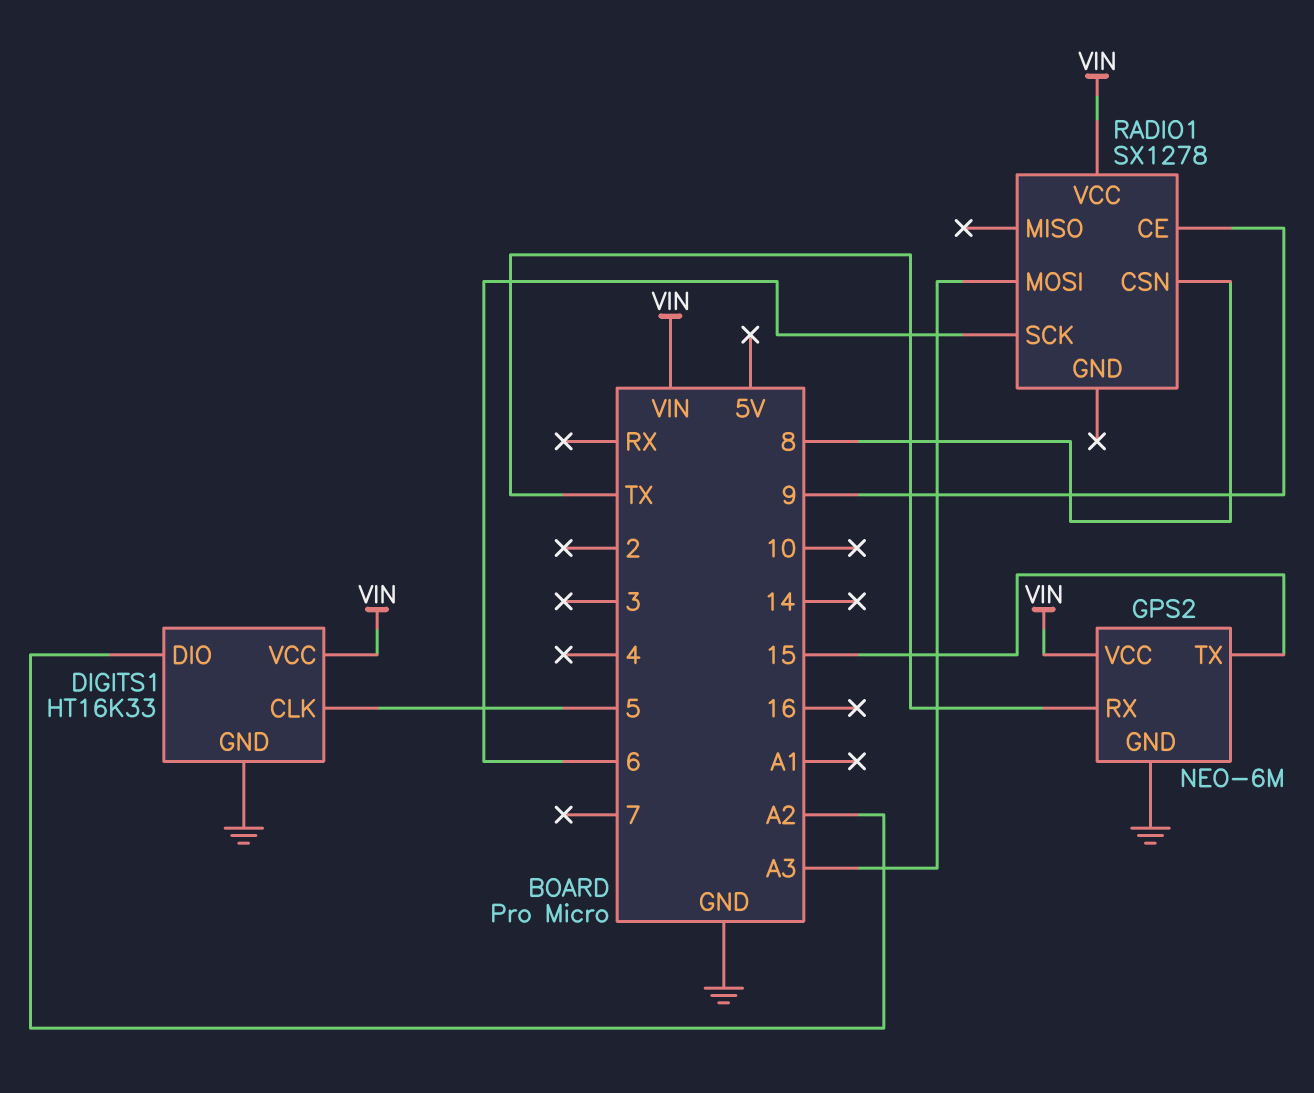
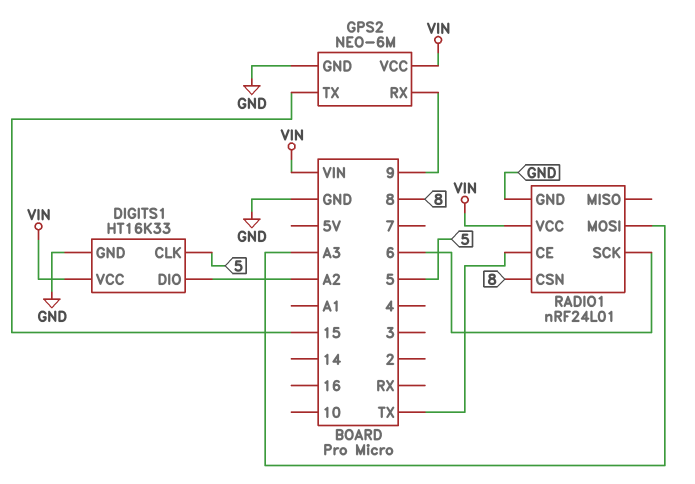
GPS2 pin RX: TX -> 9
RADIO1: SX1278 -> nRF24L01
RADIO1 pin CE: 9 -> TX
RADIO1 pin GND: none -> GND

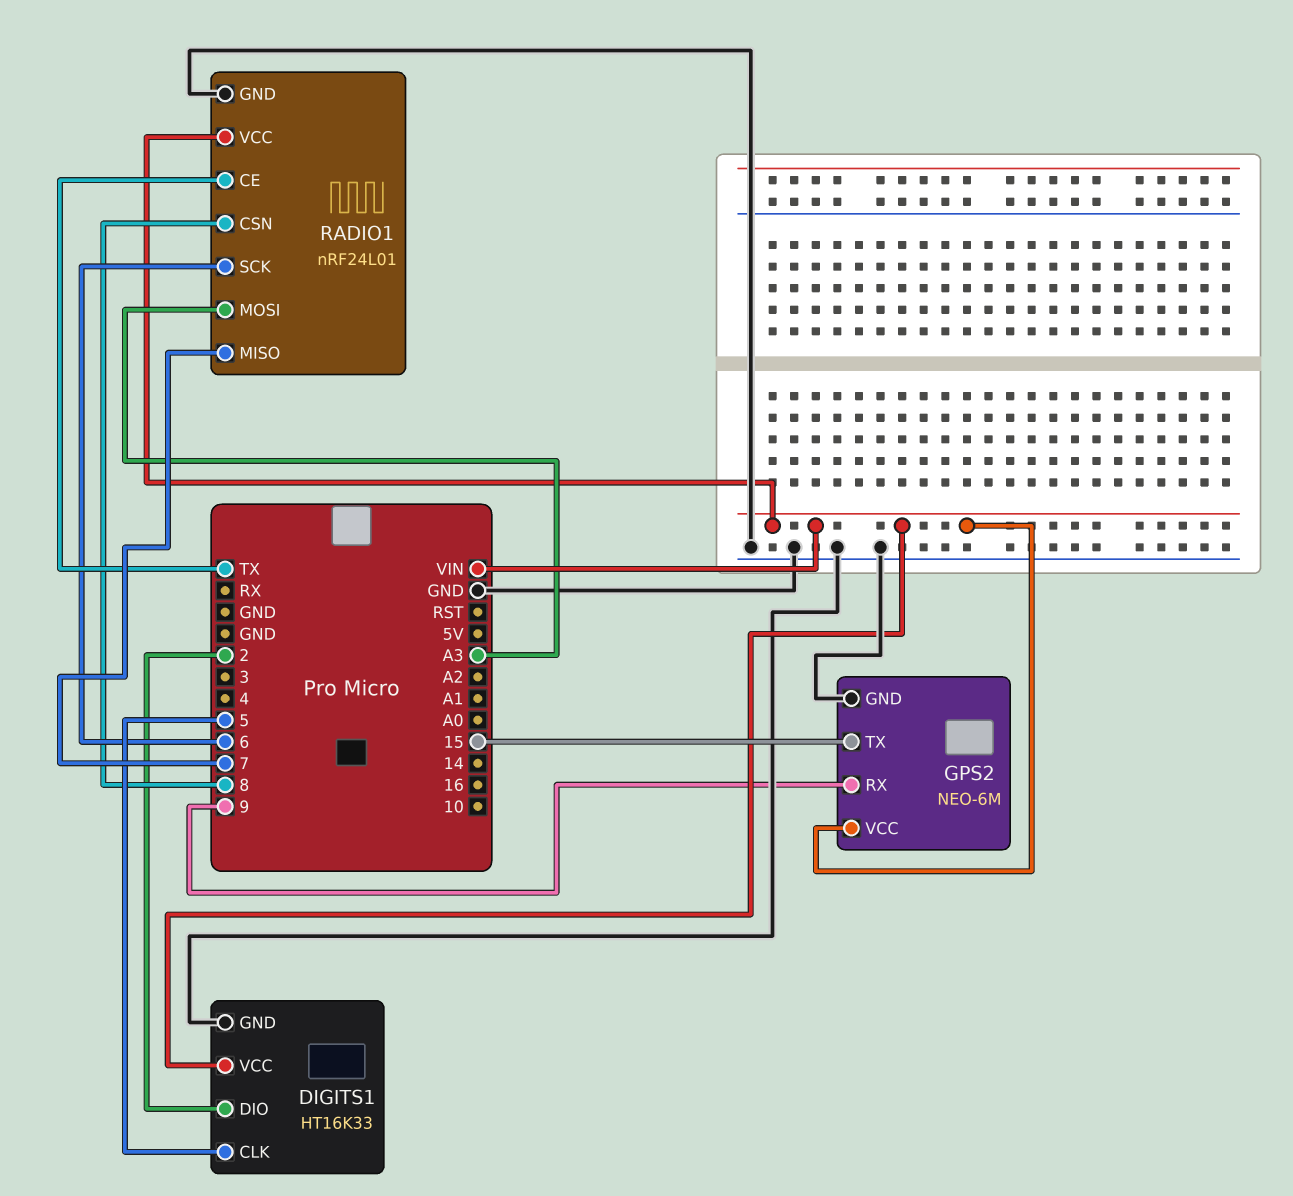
DIGITS1 pin DIO: A2 -> 2
RADIO1 pin MISO: none -> 7

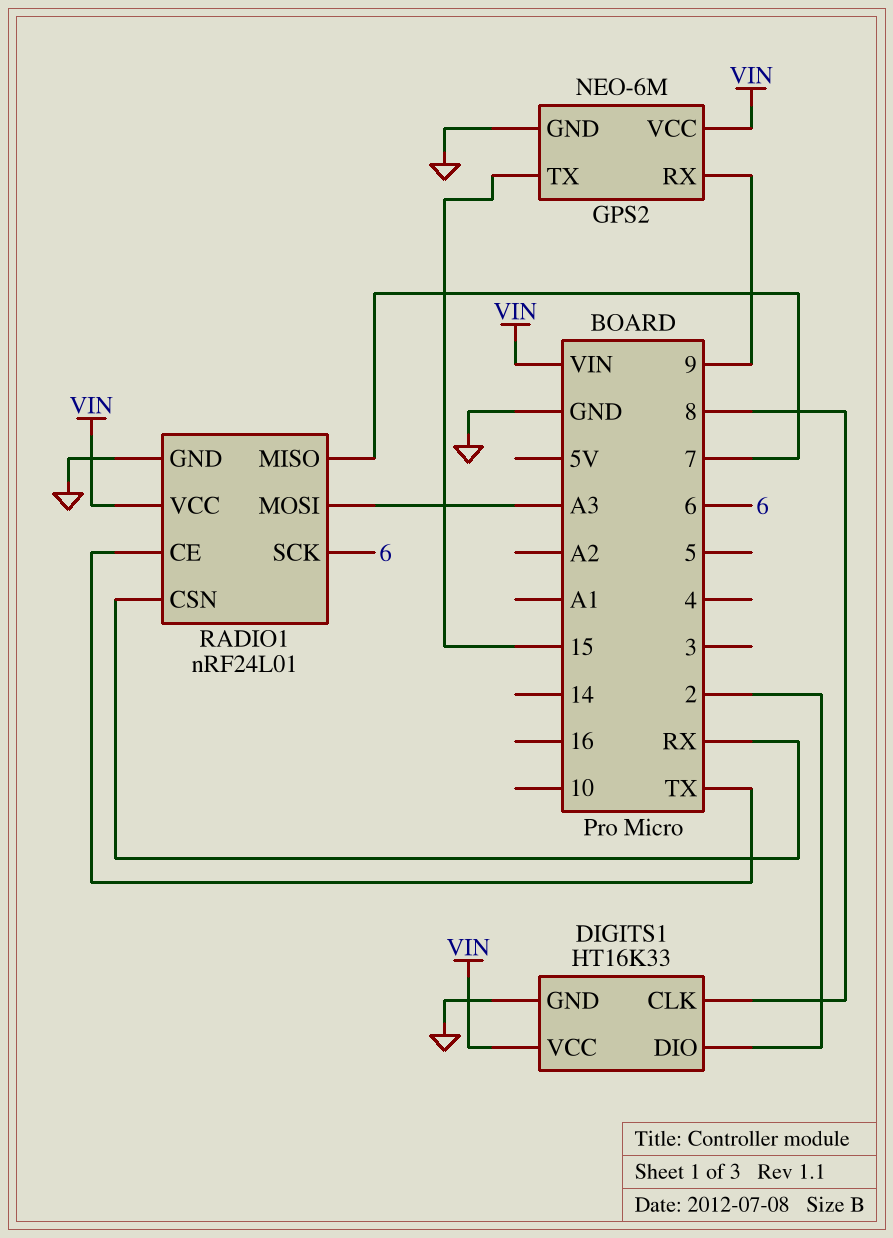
DIGITS1 pin CLK: 5 -> 8
RADIO1 pin CSN: 8 -> RX

